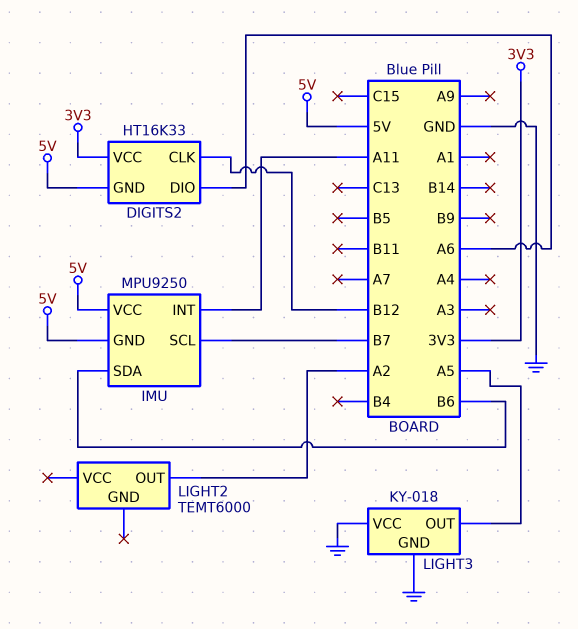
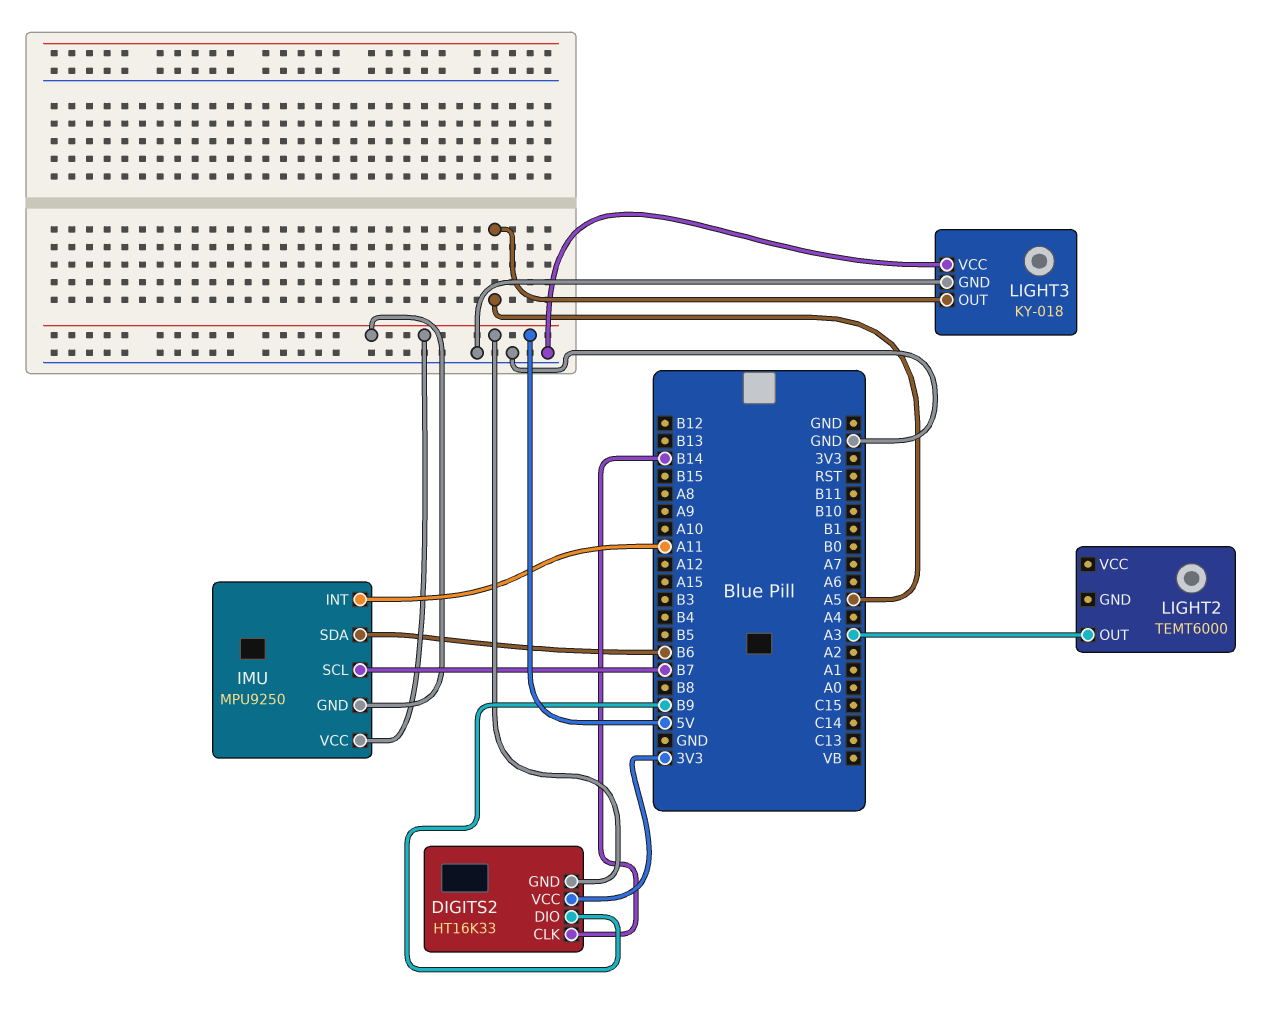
DIGITS2 pin CLK: B12 -> B14
DIGITS2 pin DIO: A6 -> B9
LIGHT2 pin OUT: A2 -> A3

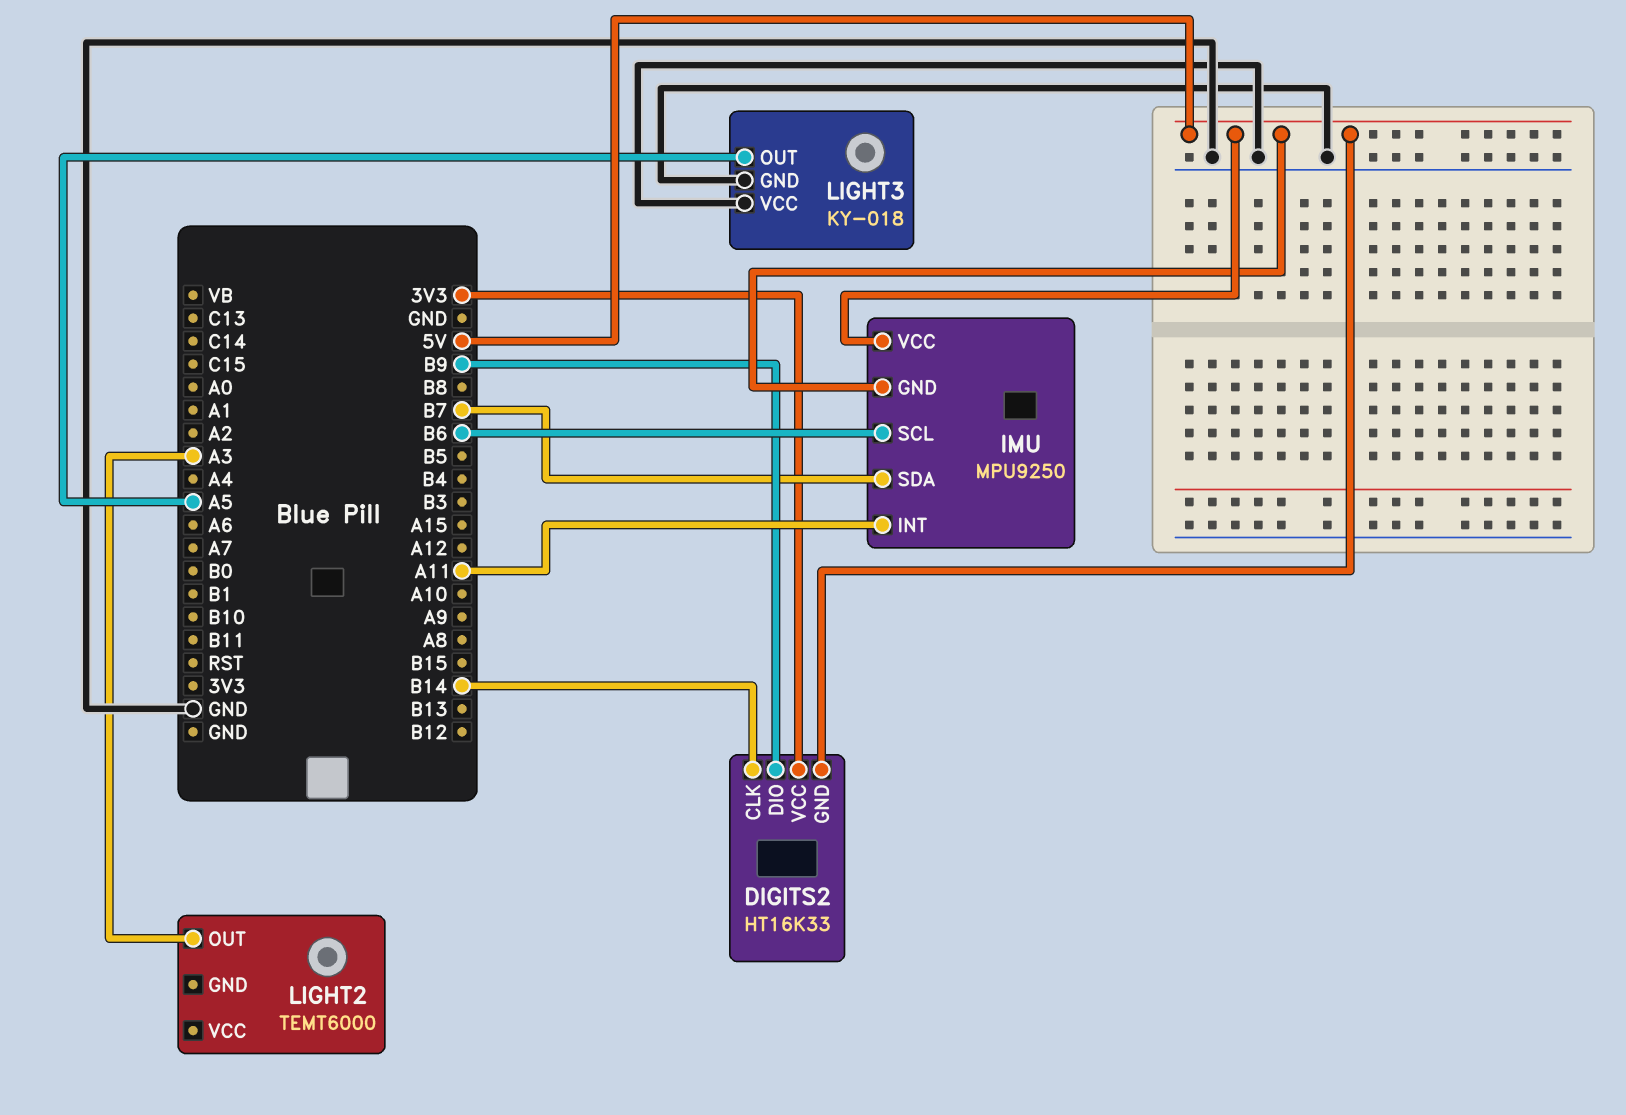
IMU pin SCL: B7 -> B6
IMU pin SDA: B6 -> B7

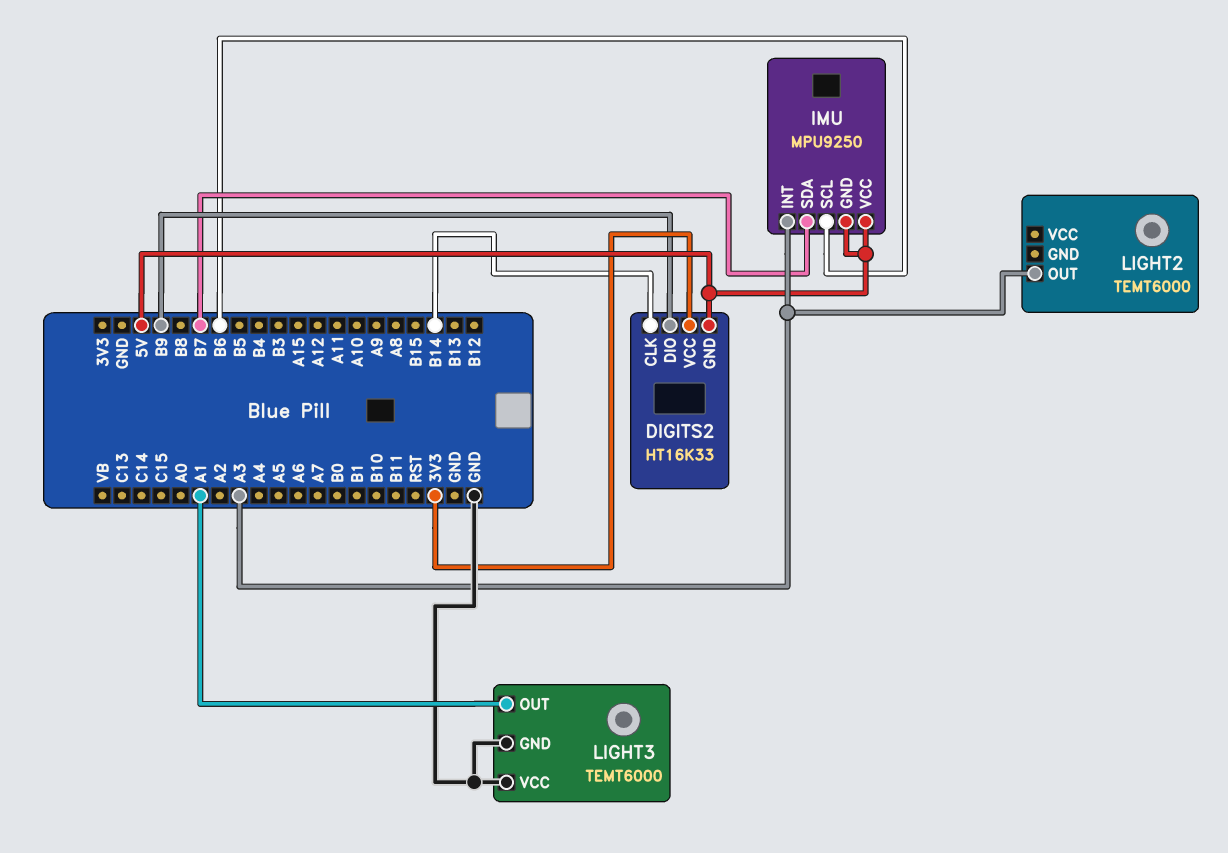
IMU pin INT: A11 -> A3
LIGHT3: KY-018 -> TEMT6000
LIGHT3 pin OUT: A5 -> A1

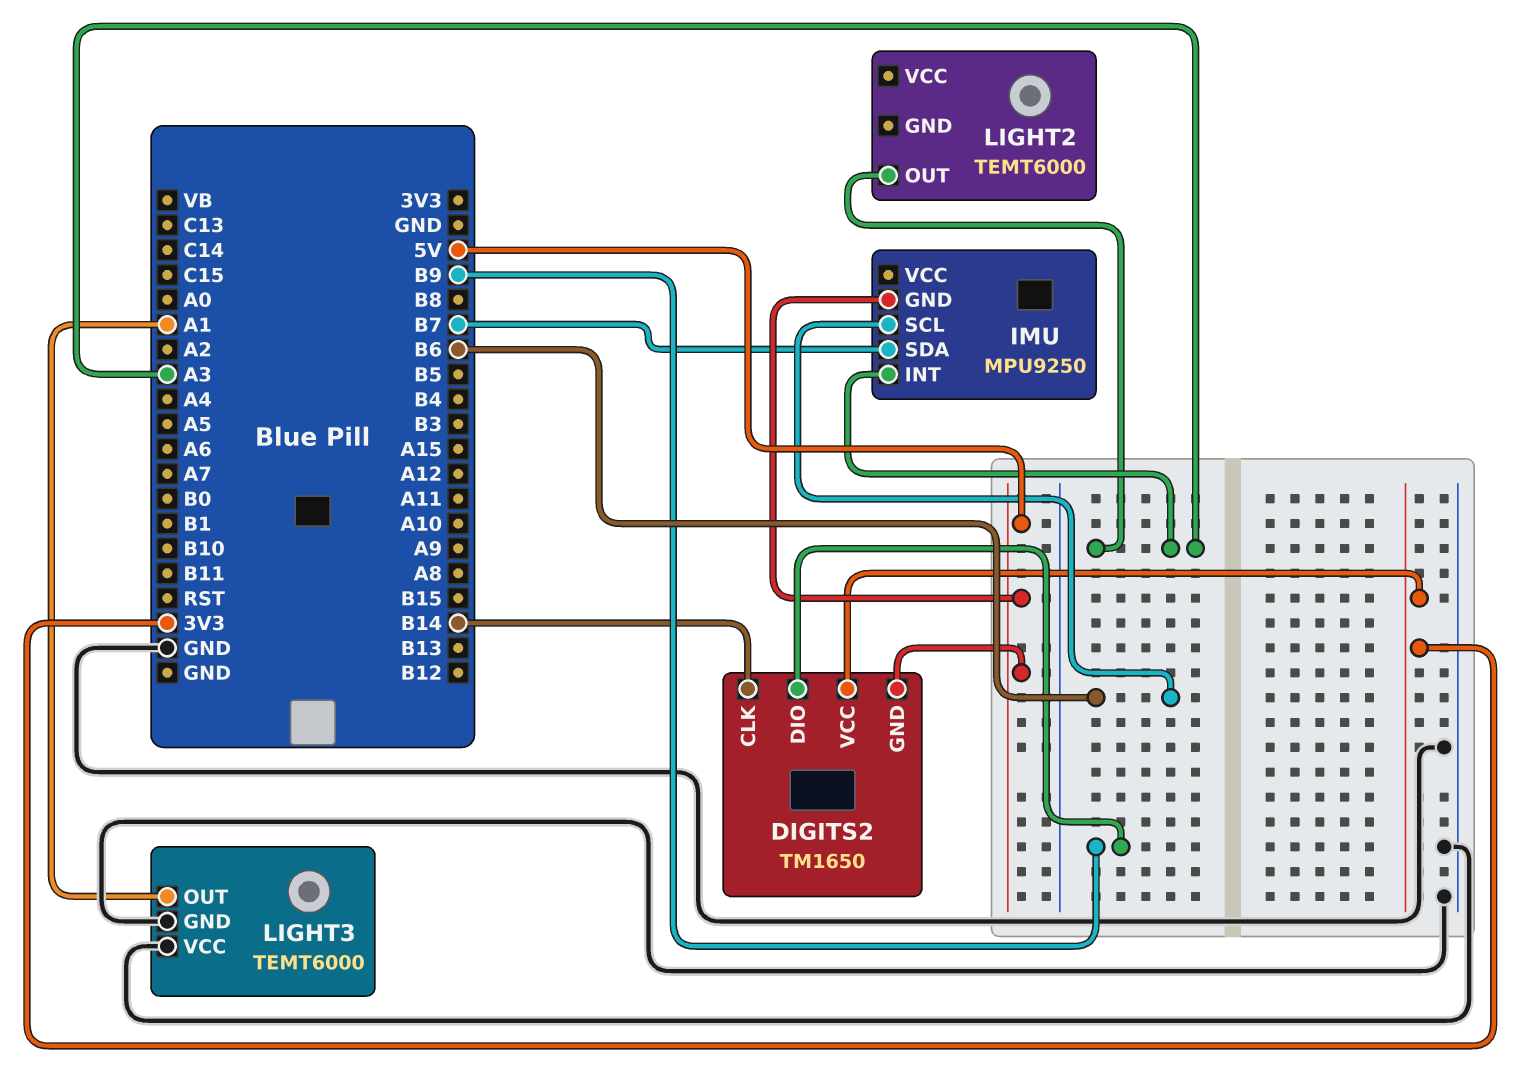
DIGITS2: HT16K33 -> TM1650
IMU pin VCC: 5V -> none

